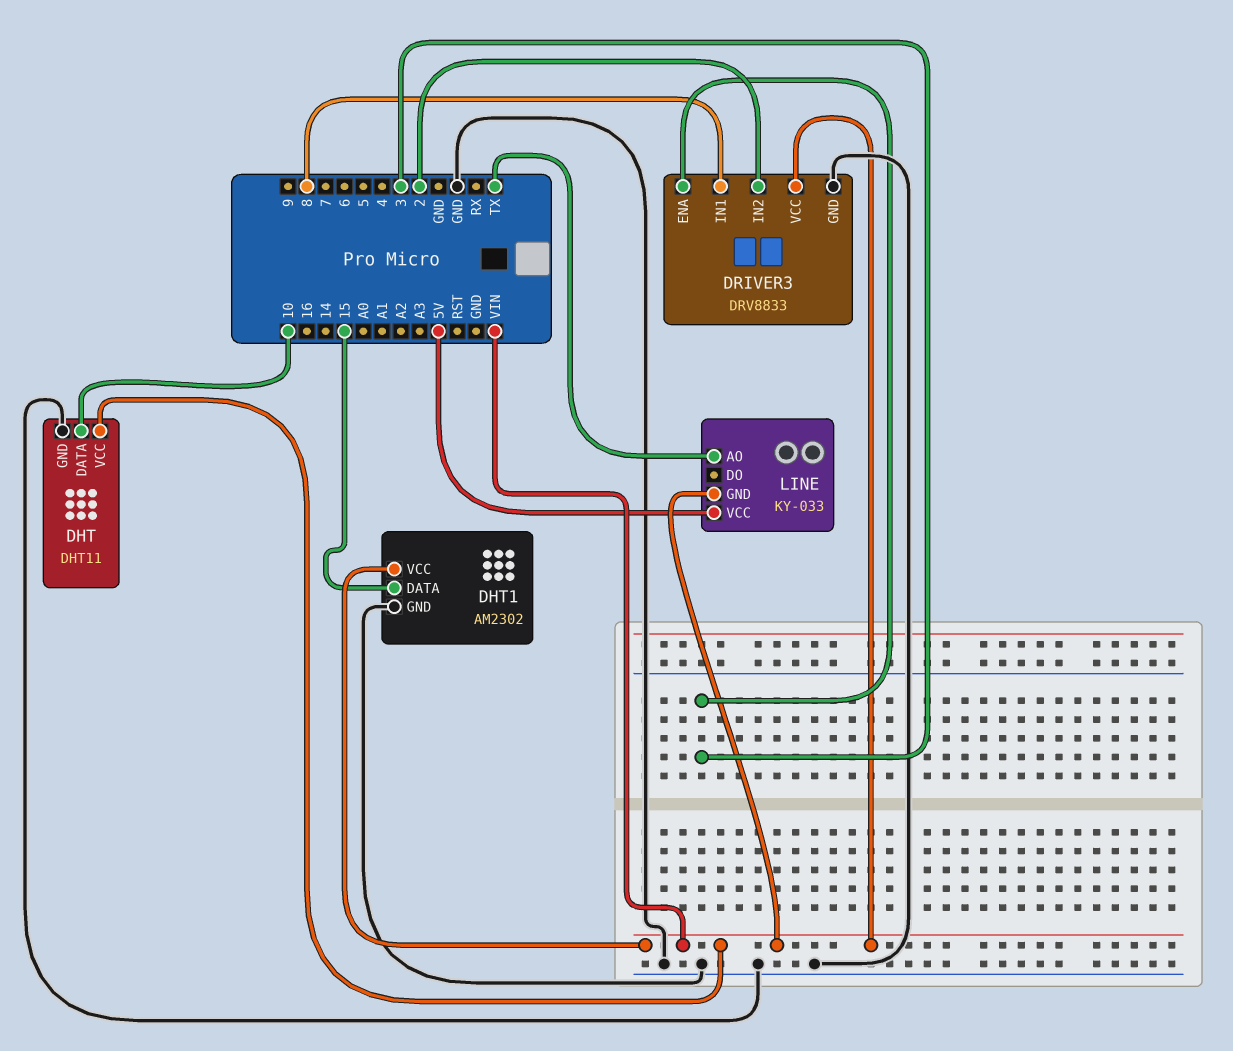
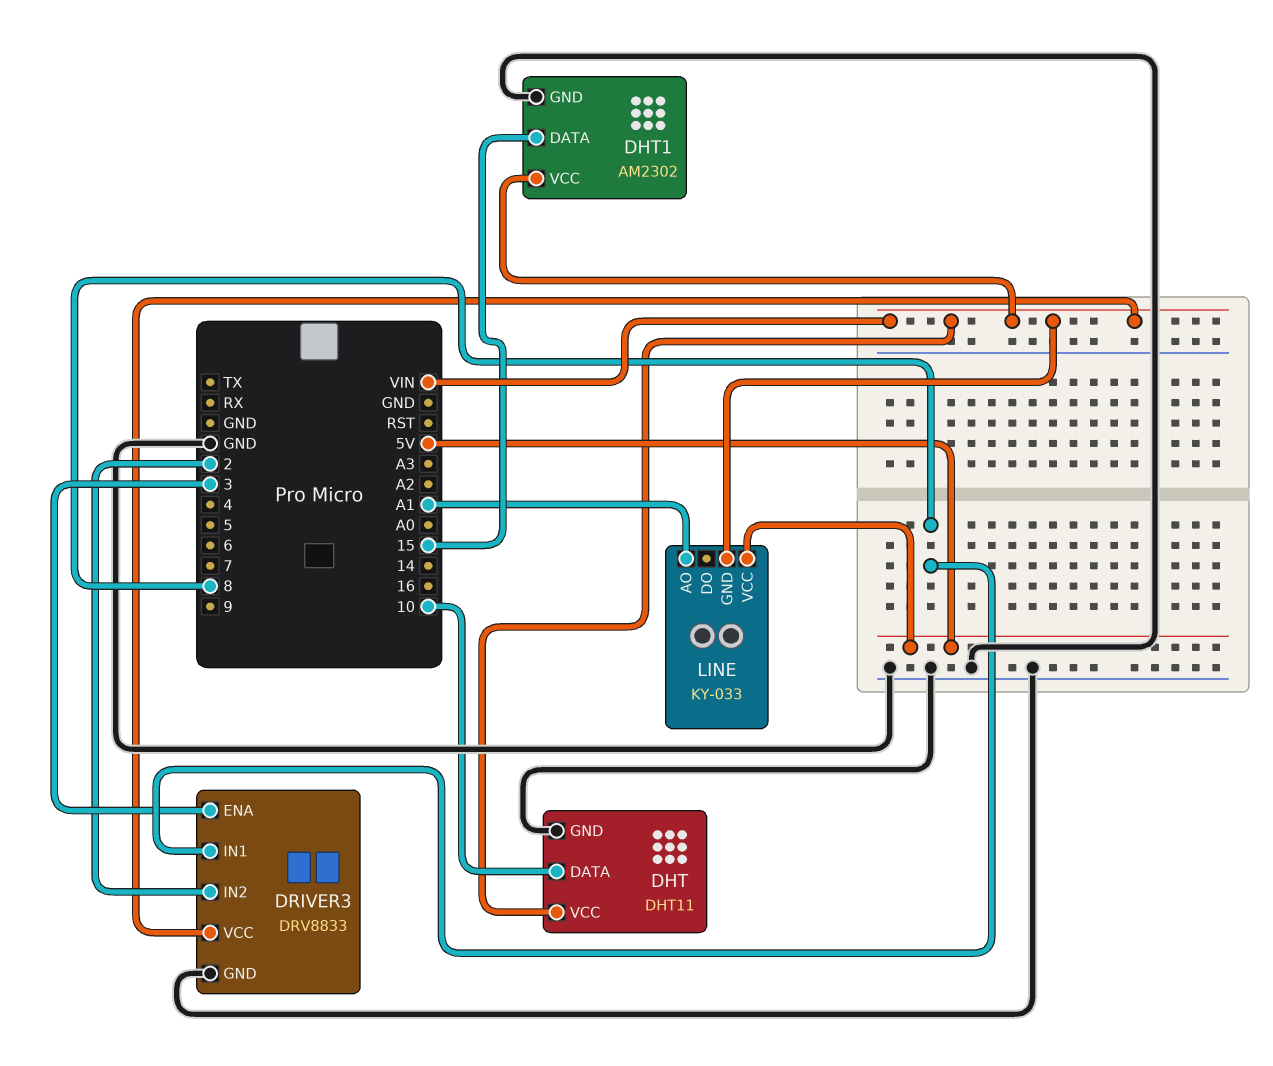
LINE pin AO: TX -> A1

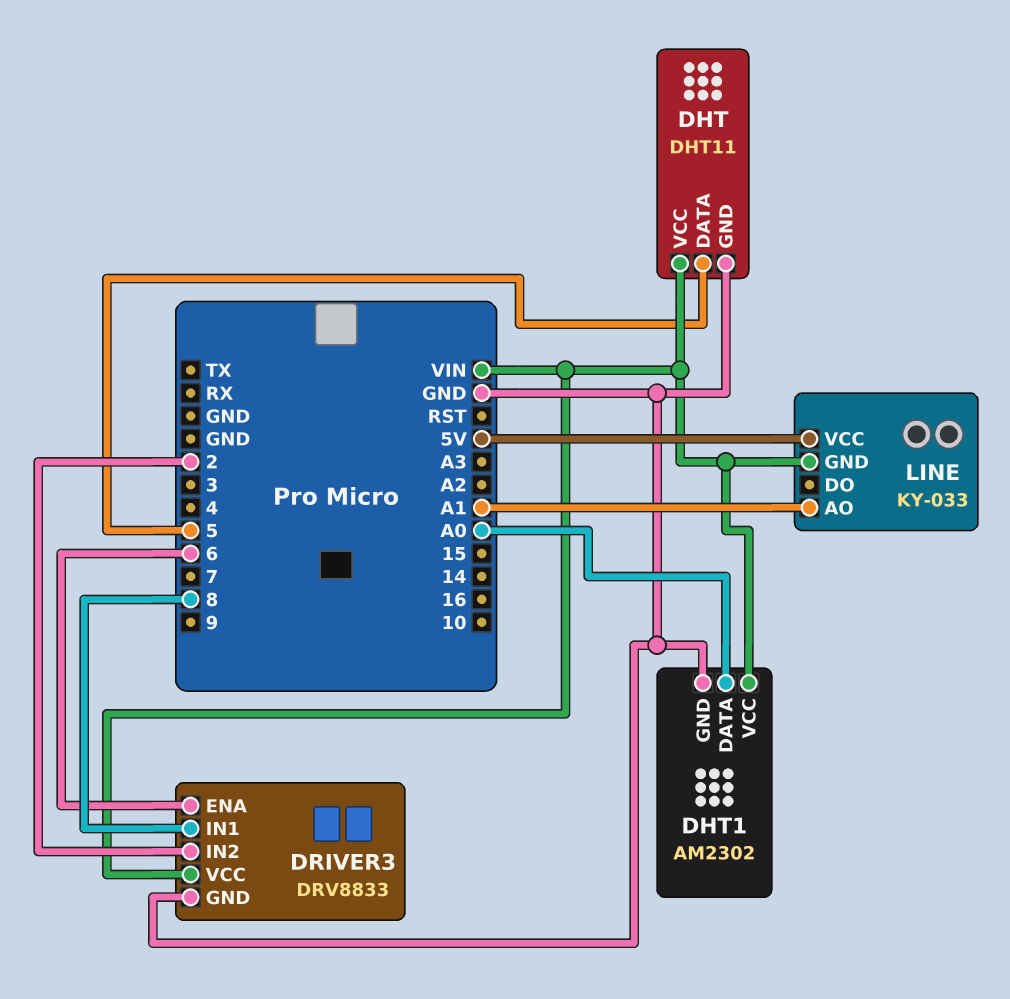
DHT pin DATA: 10 -> 5
DHT1 pin DATA: 15 -> A0
DRIVER3 pin ENA: 3 -> 6

